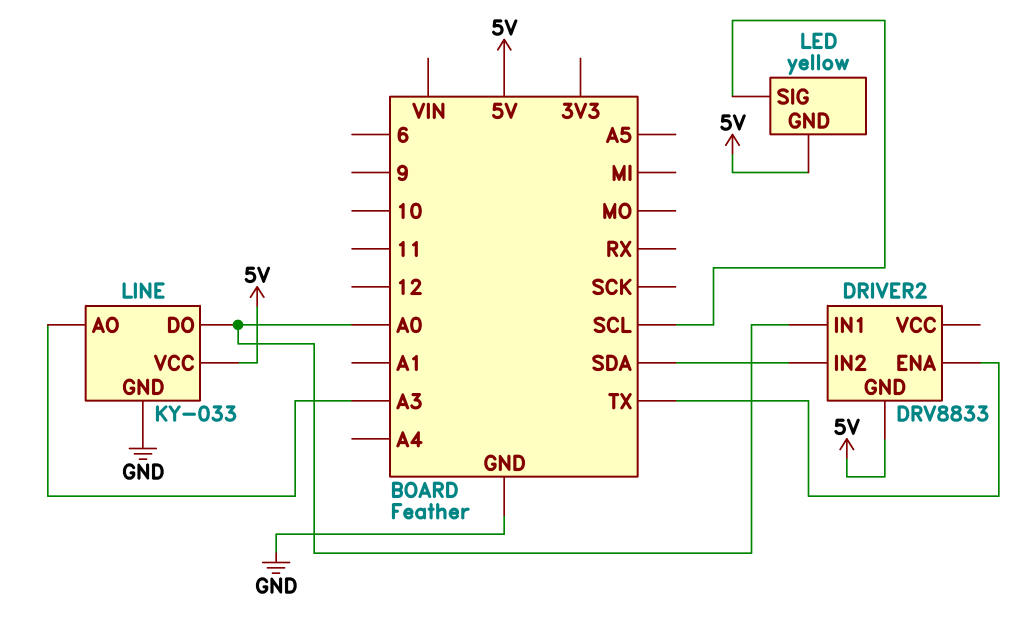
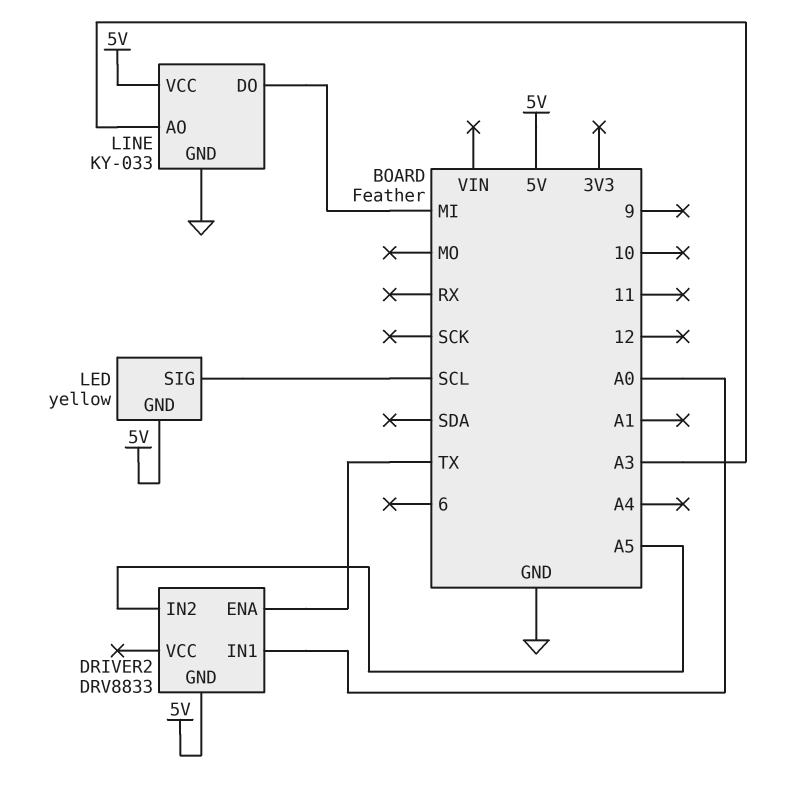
DRIVER2 pin IN2: SDA -> A5
LINE pin DO: A0 -> MI

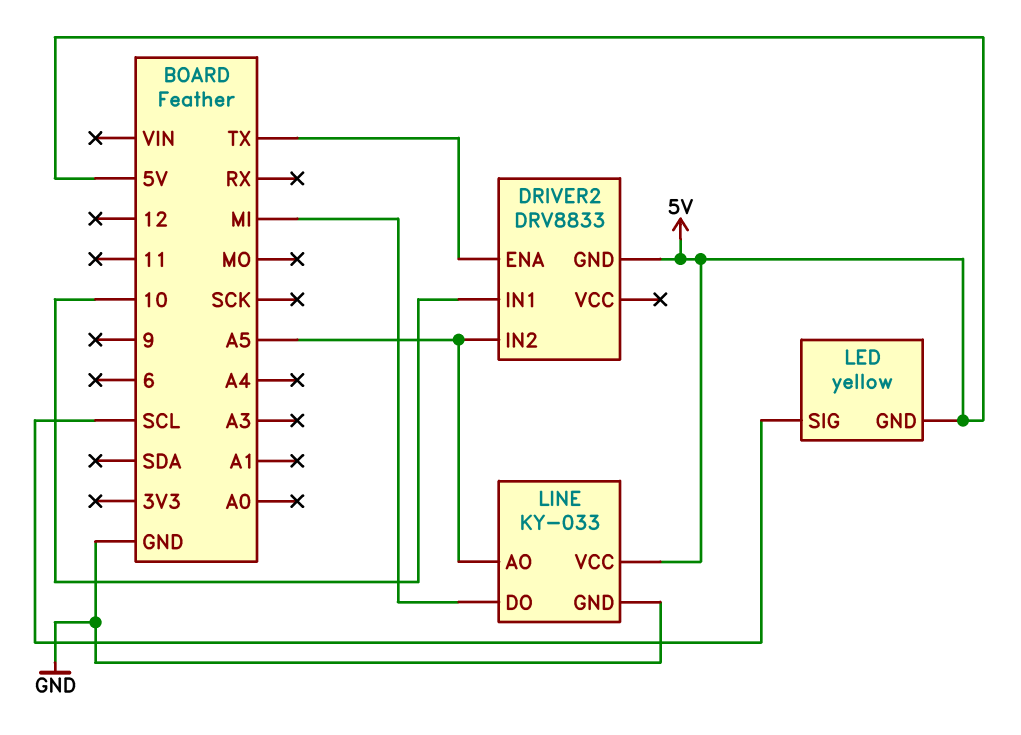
DRIVER2 pin IN1: A0 -> 10
LINE pin AO: A3 -> A5

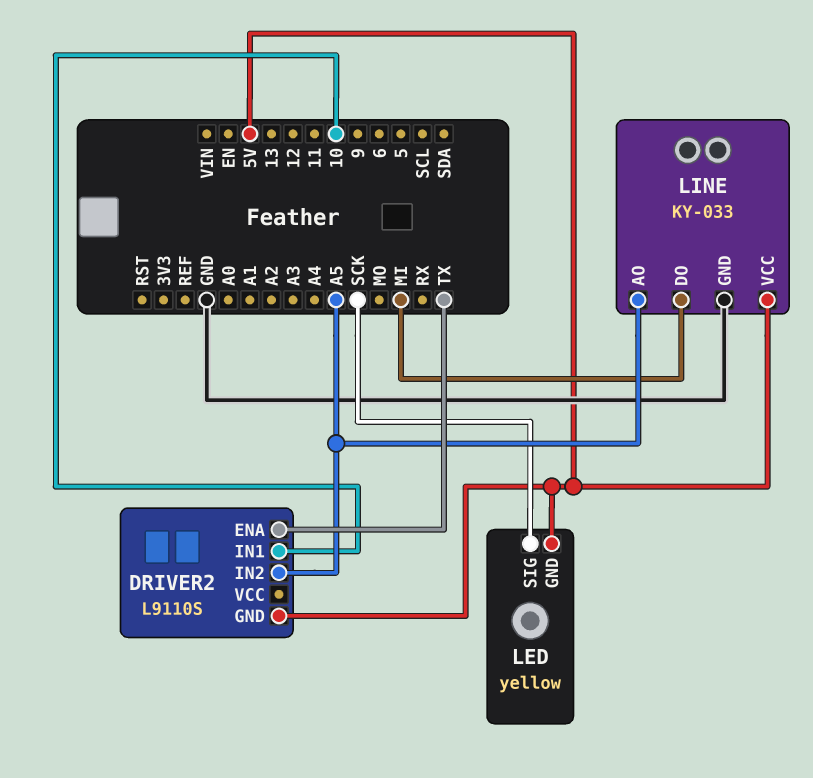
DRIVER2: DRV8833 -> L9110S
LED pin SIG: SCL -> SCK

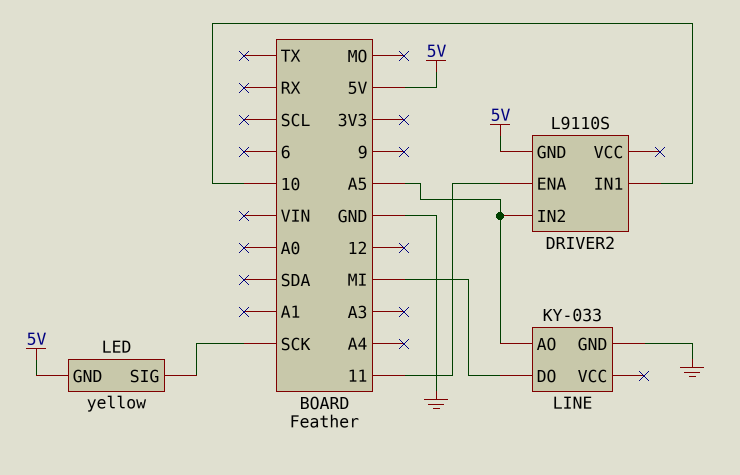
DRIVER2 pin ENA: TX -> 11
LINE pin VCC: 5V -> none

